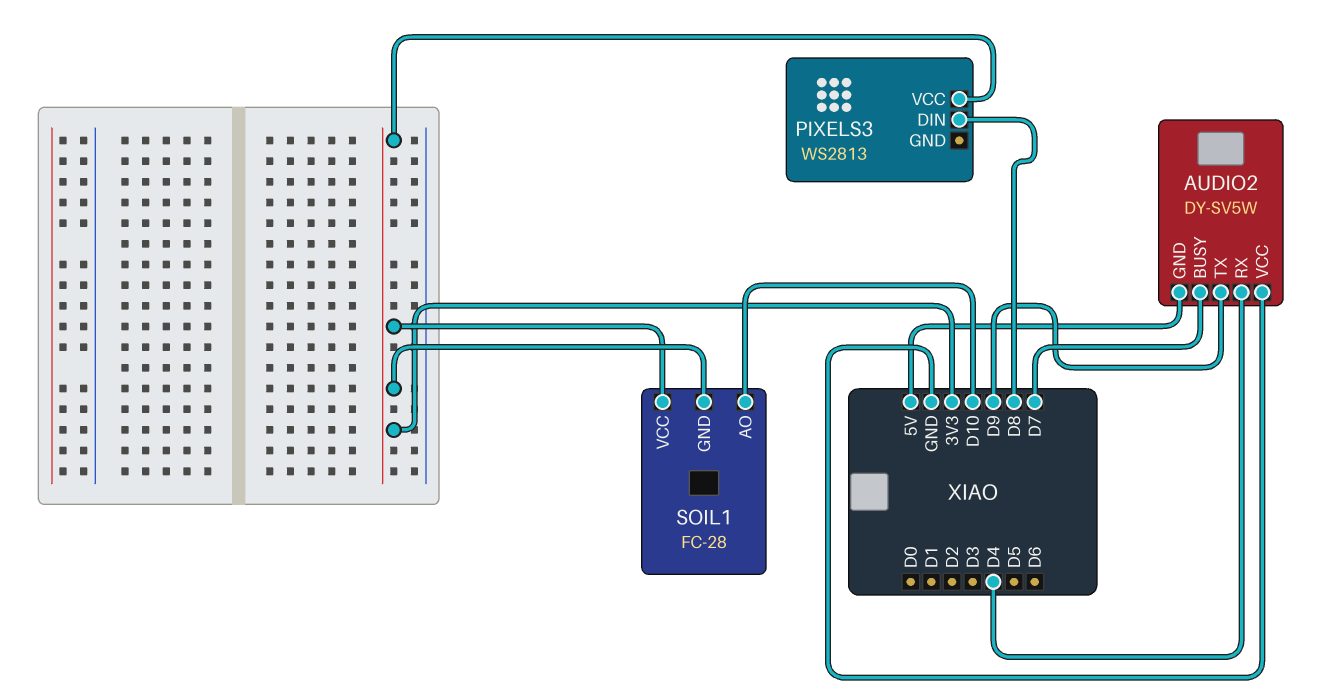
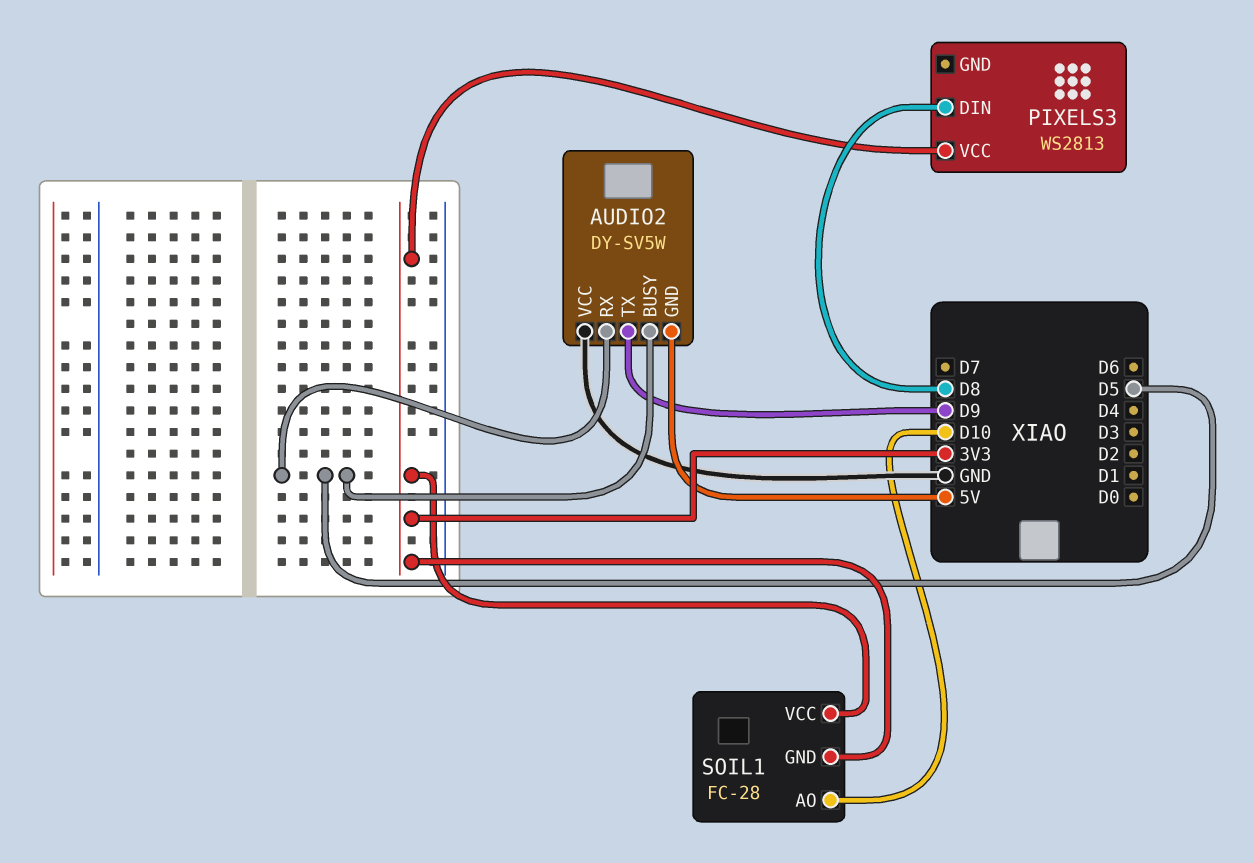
AUDIO2 pin BUSY: D7 -> D5
AUDIO2 pin RX: D4 -> D5

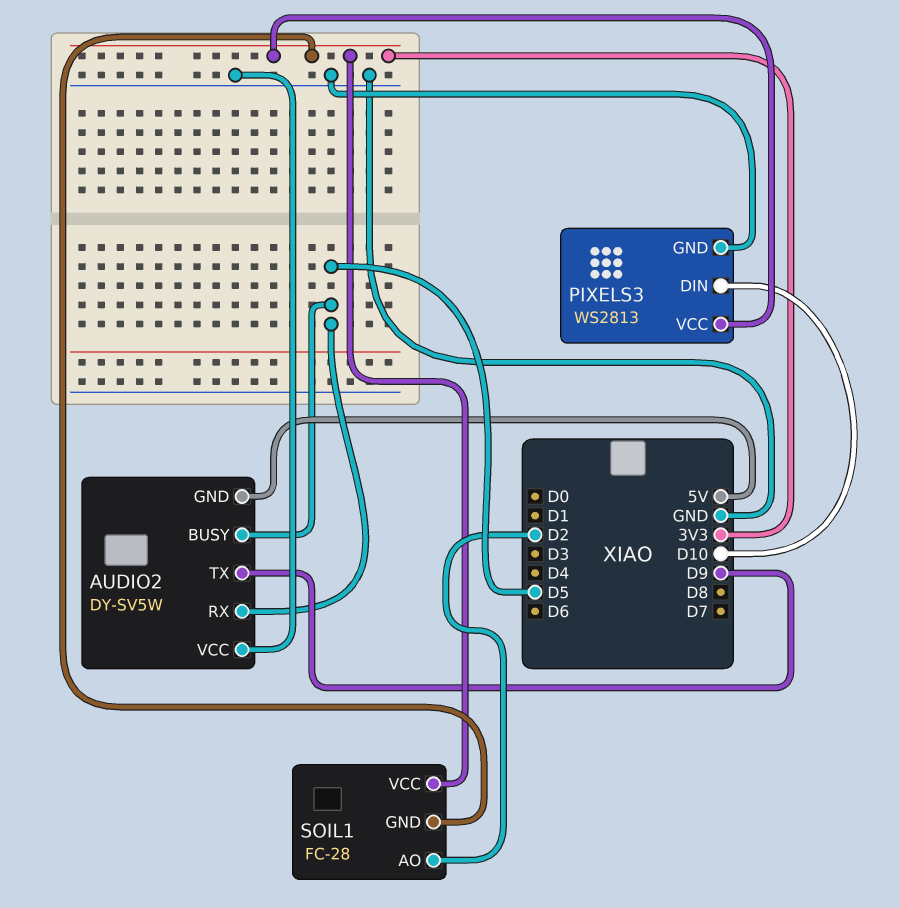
PIXELS3 pin DIN: D8 -> D10
PIXELS3 pin GND: none -> GND
SOIL1 pin AO: D10 -> D2

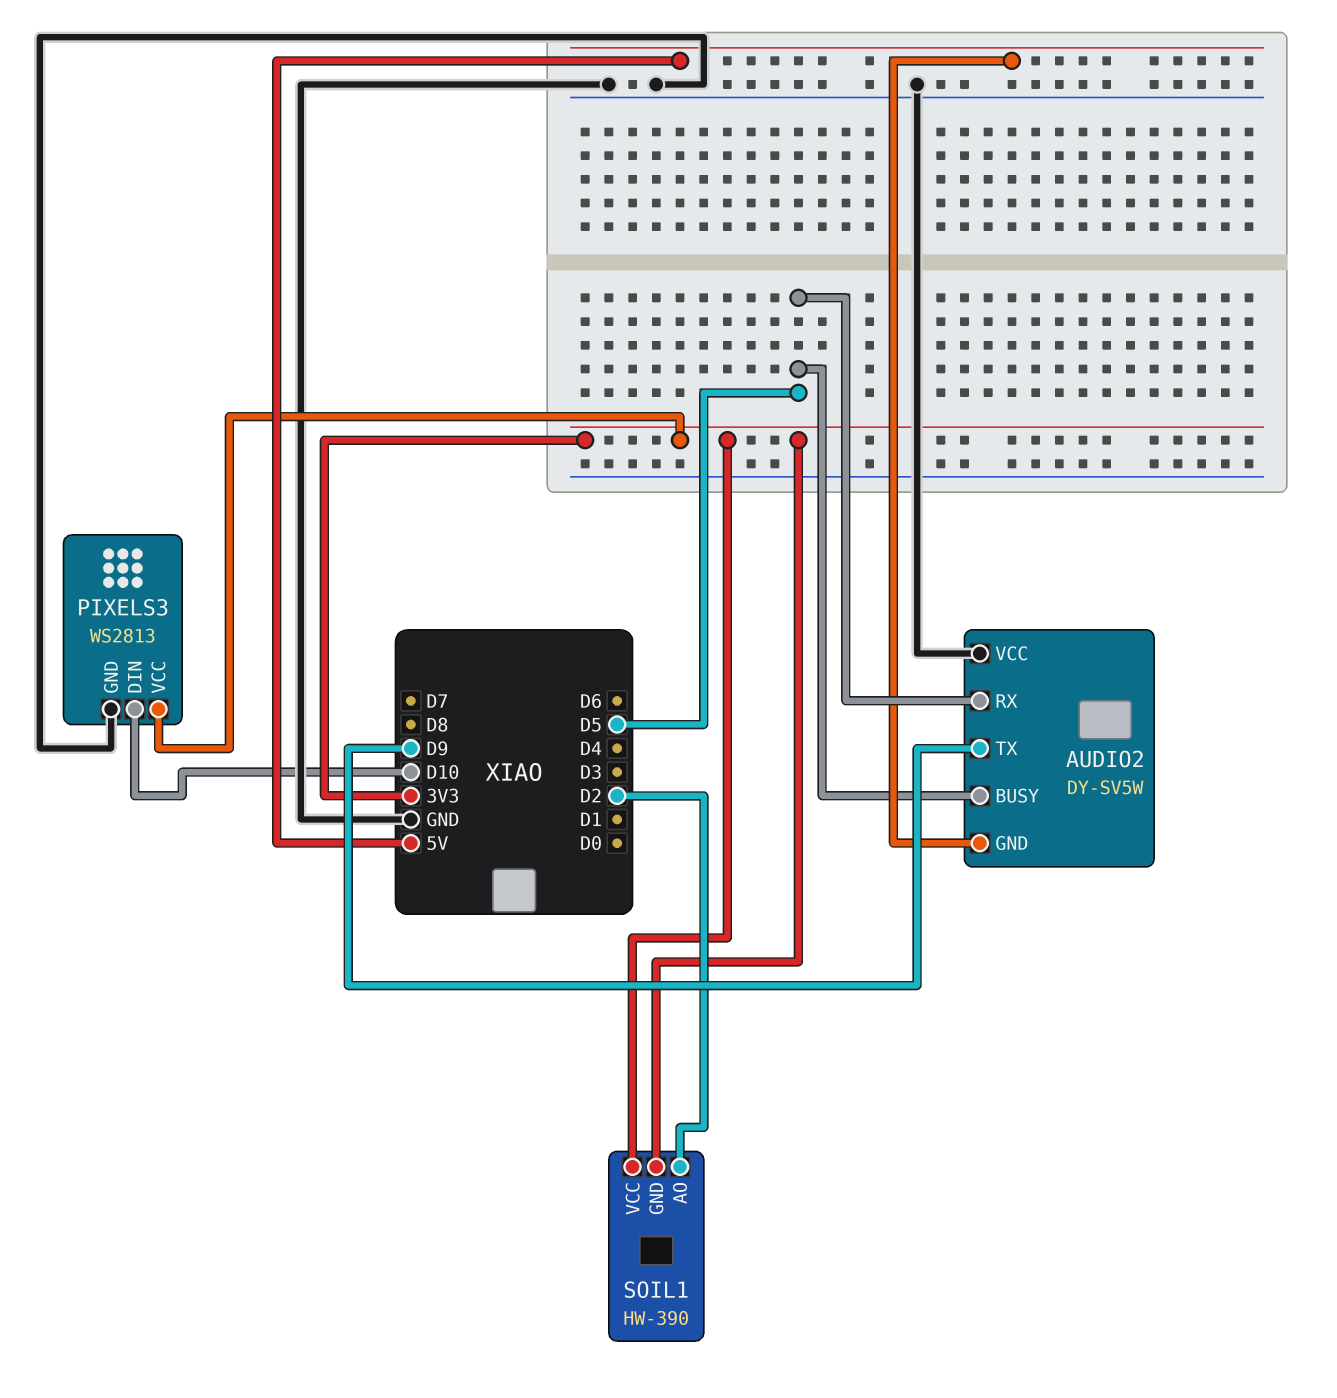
SOIL1: FC-28 -> HW-390

